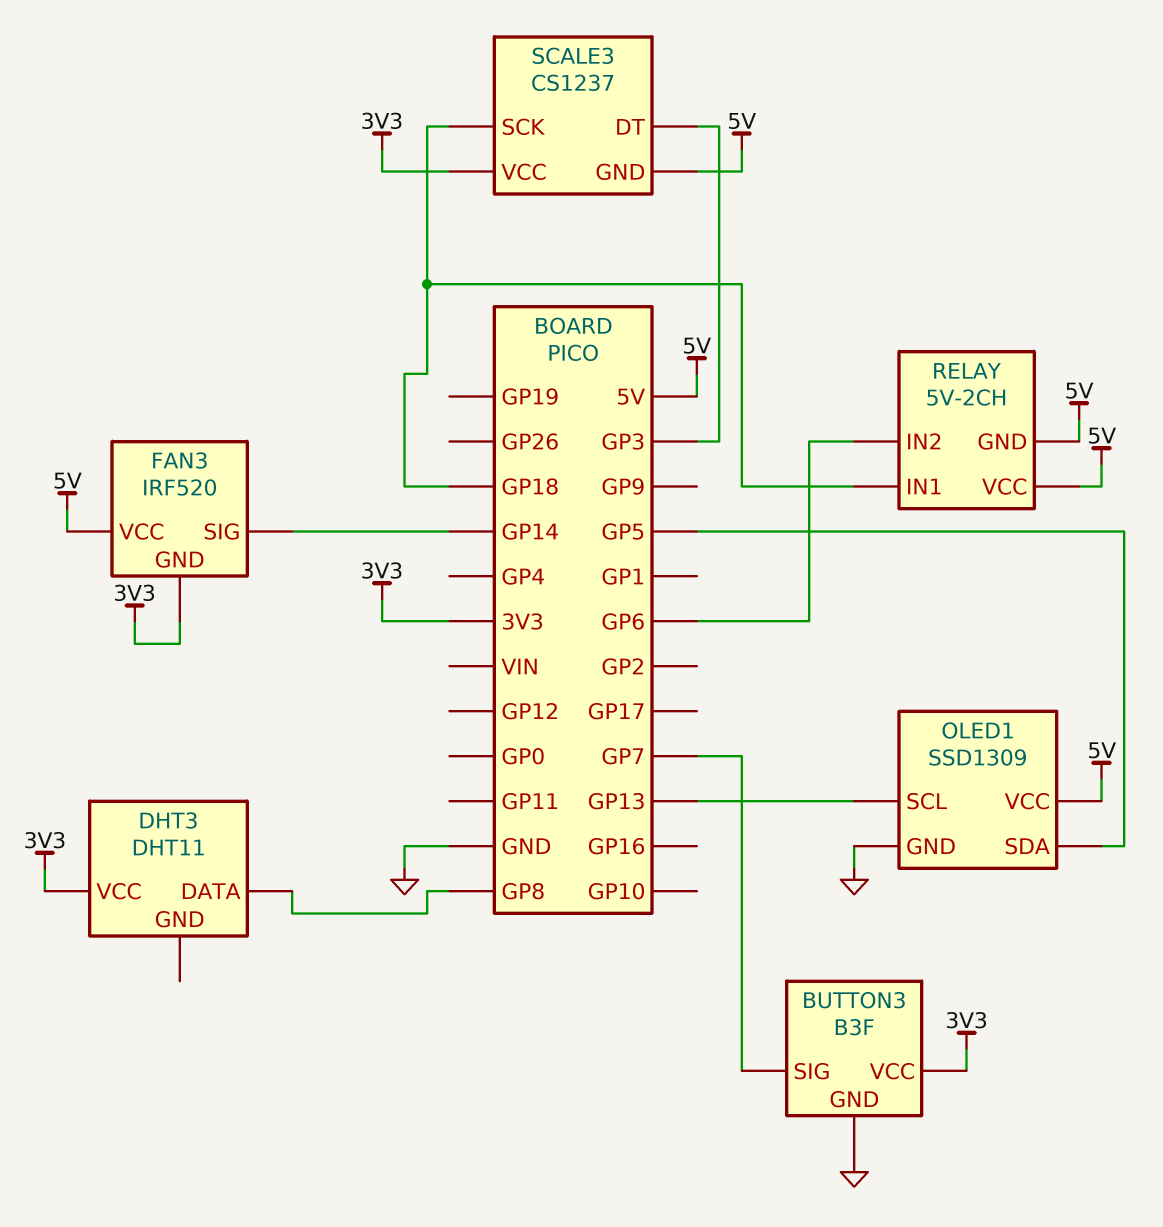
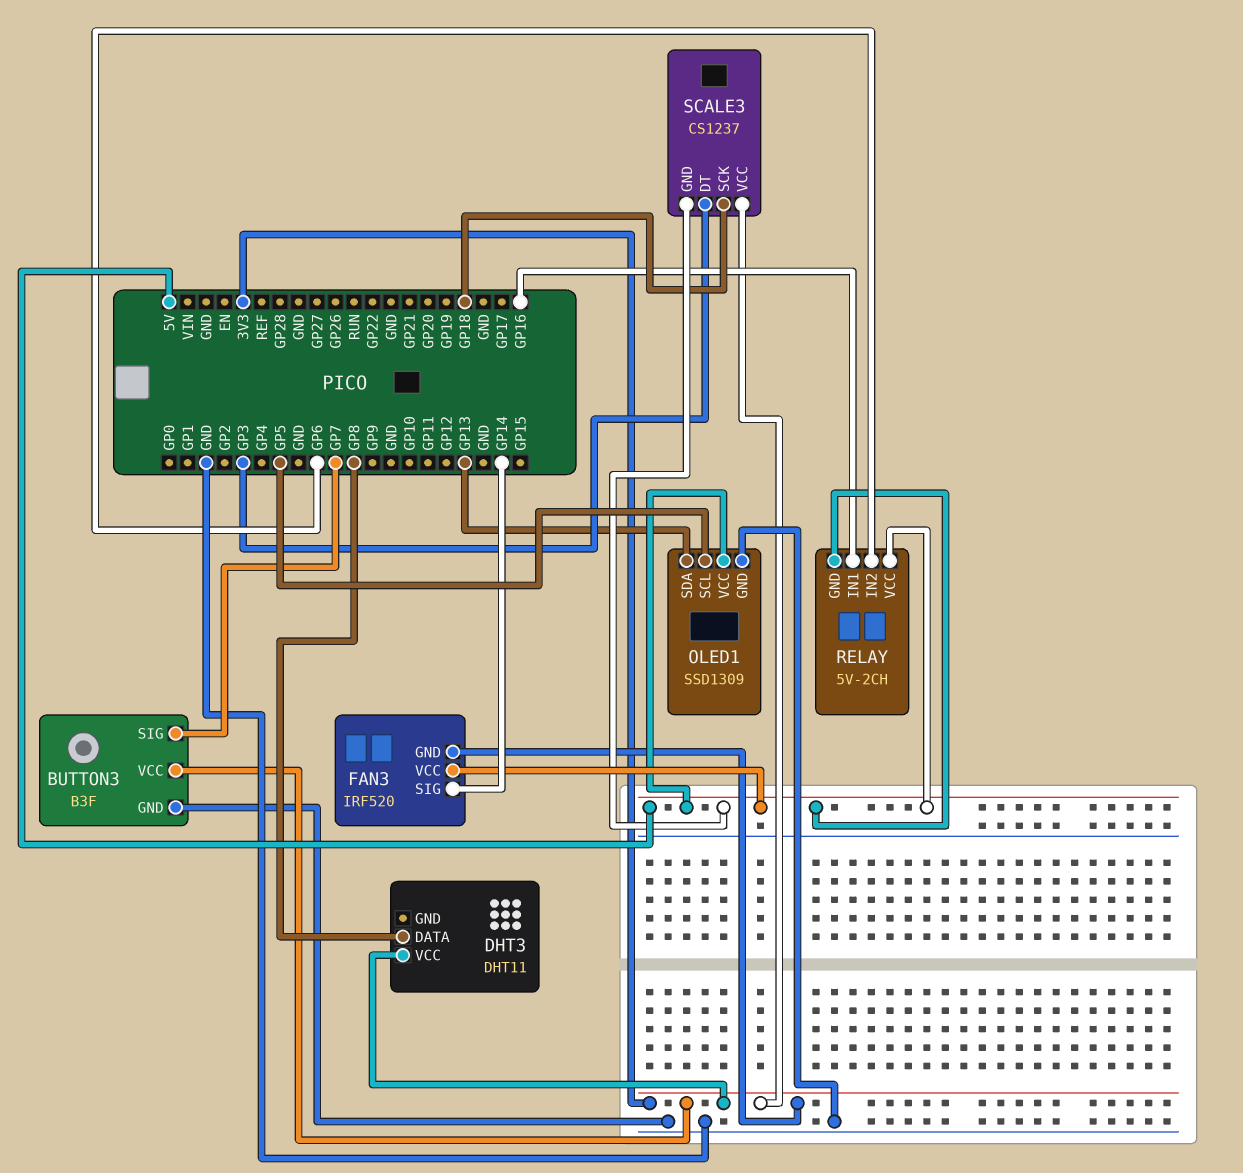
OLED1 pin SCL: GP13 -> GP5
OLED1 pin SDA: GP5 -> GP13
RELAY pin IN1: GP18 -> GP16

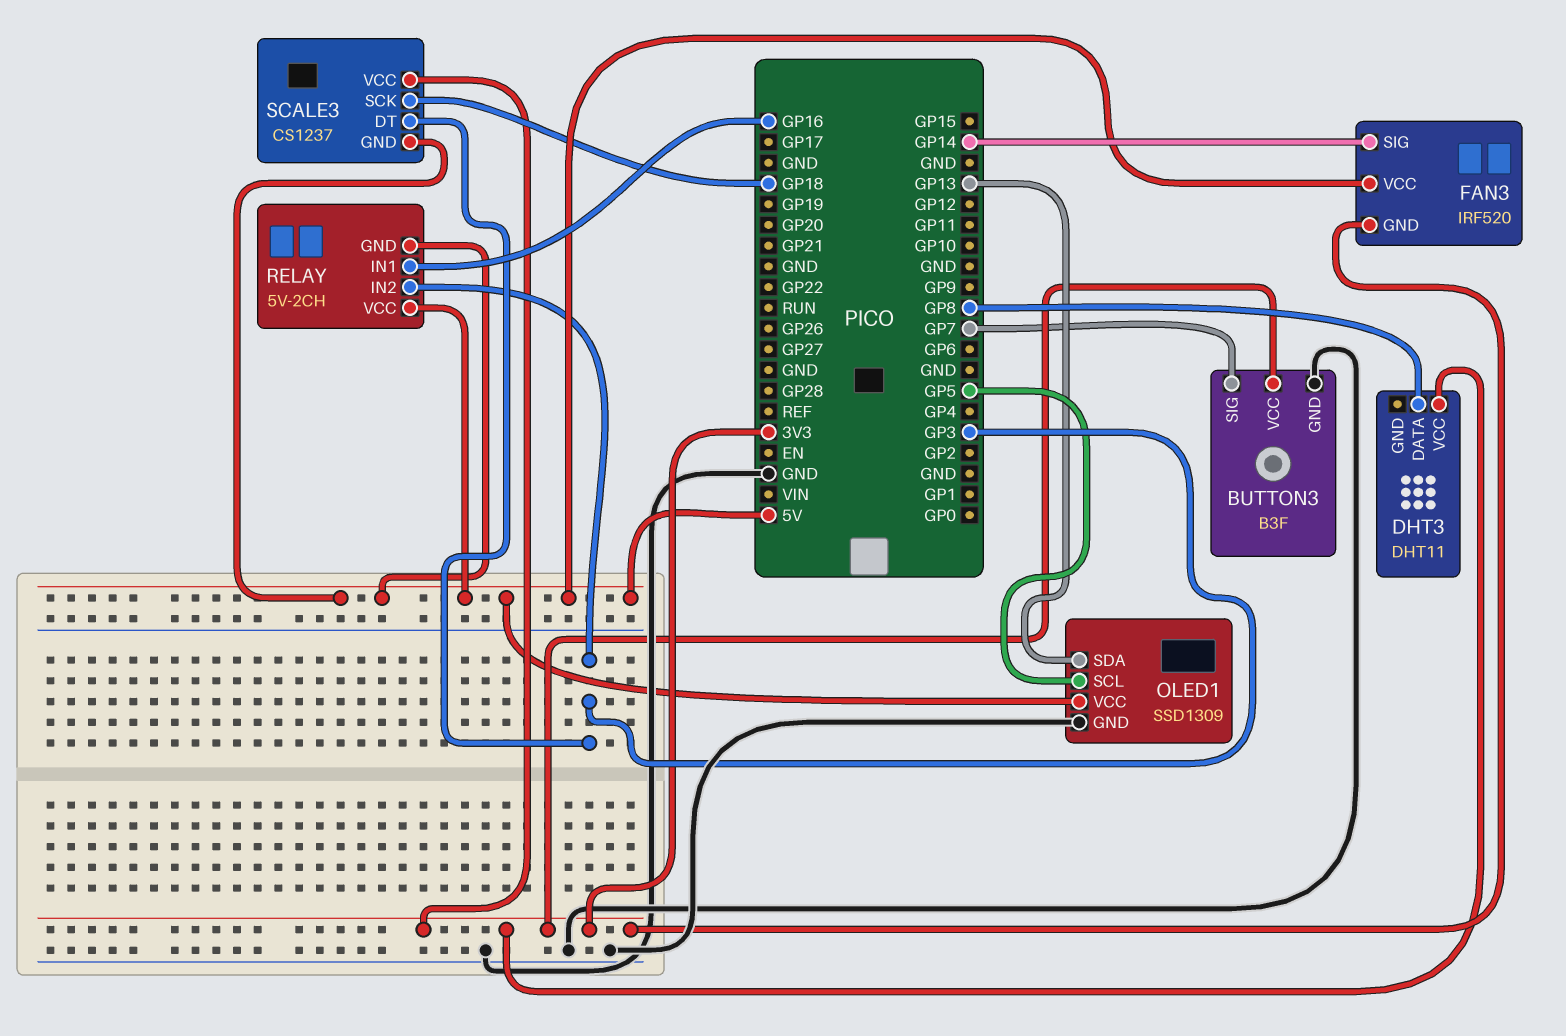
RELAY pin IN2: GP6 -> GP3

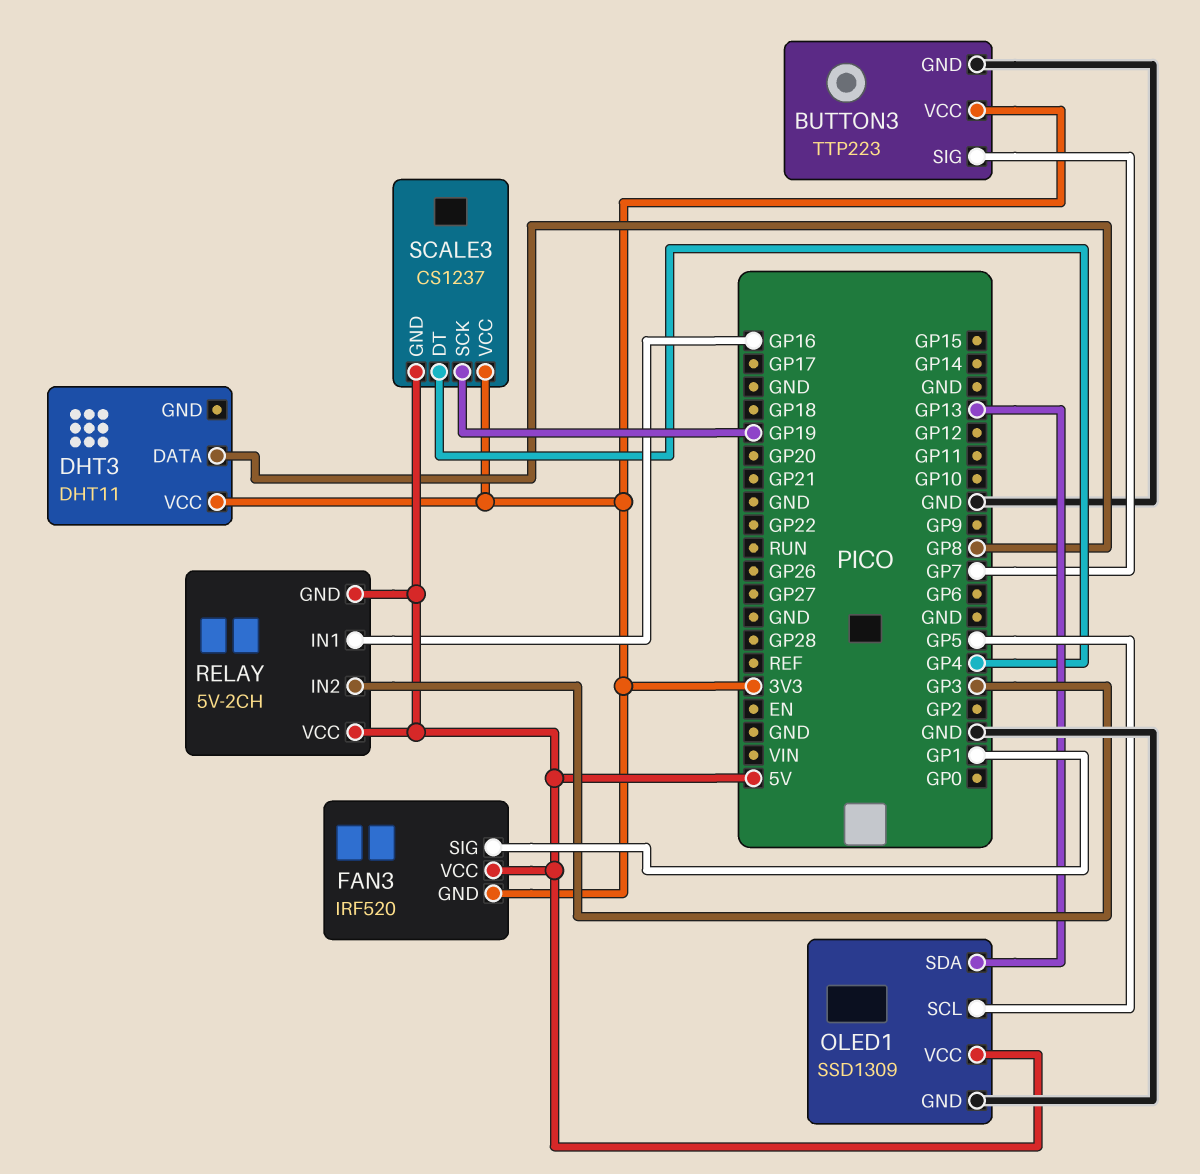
BUTTON3: B3F -> TTP223
FAN3 pin SIG: GP14 -> GP1
SCALE3 pin DT: GP3 -> GP4
SCALE3 pin SCK: GP18 -> GP19

